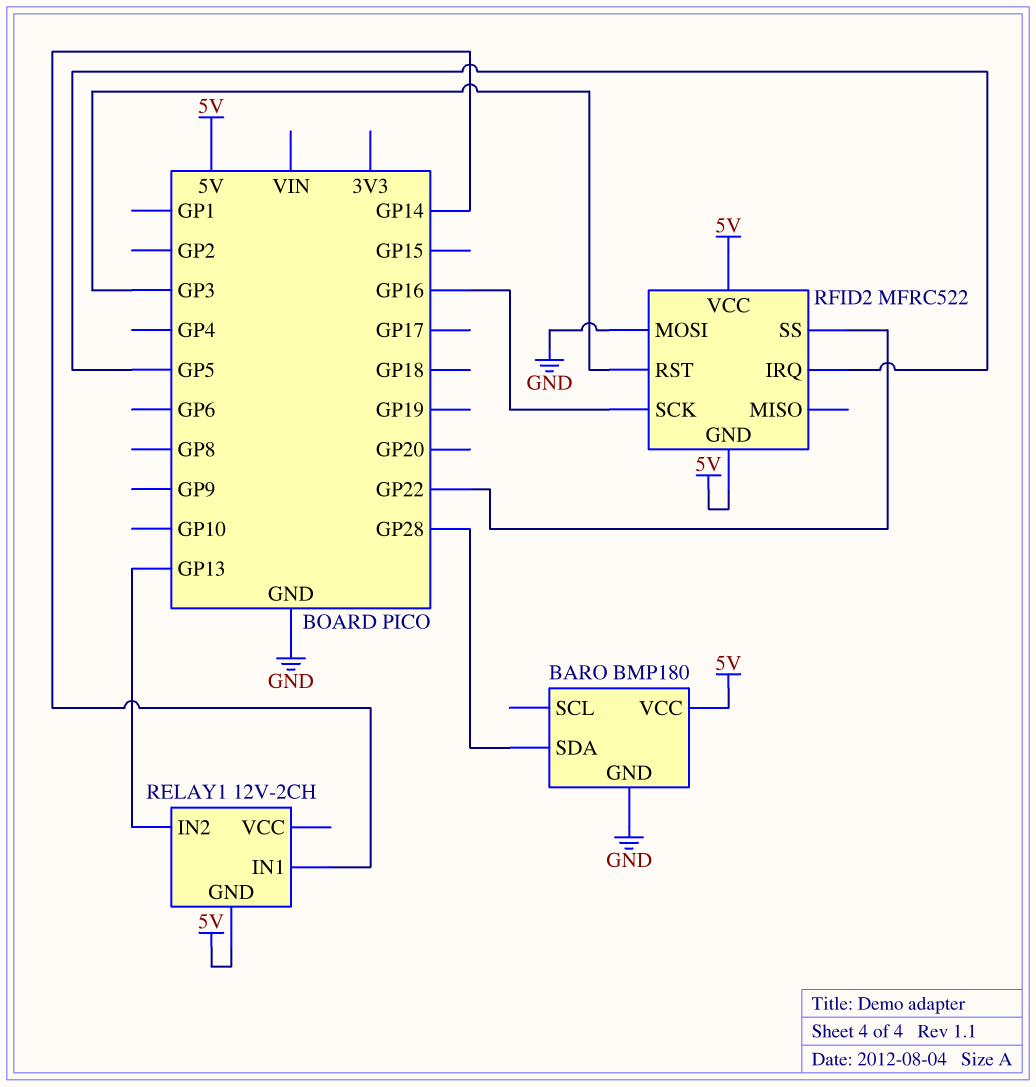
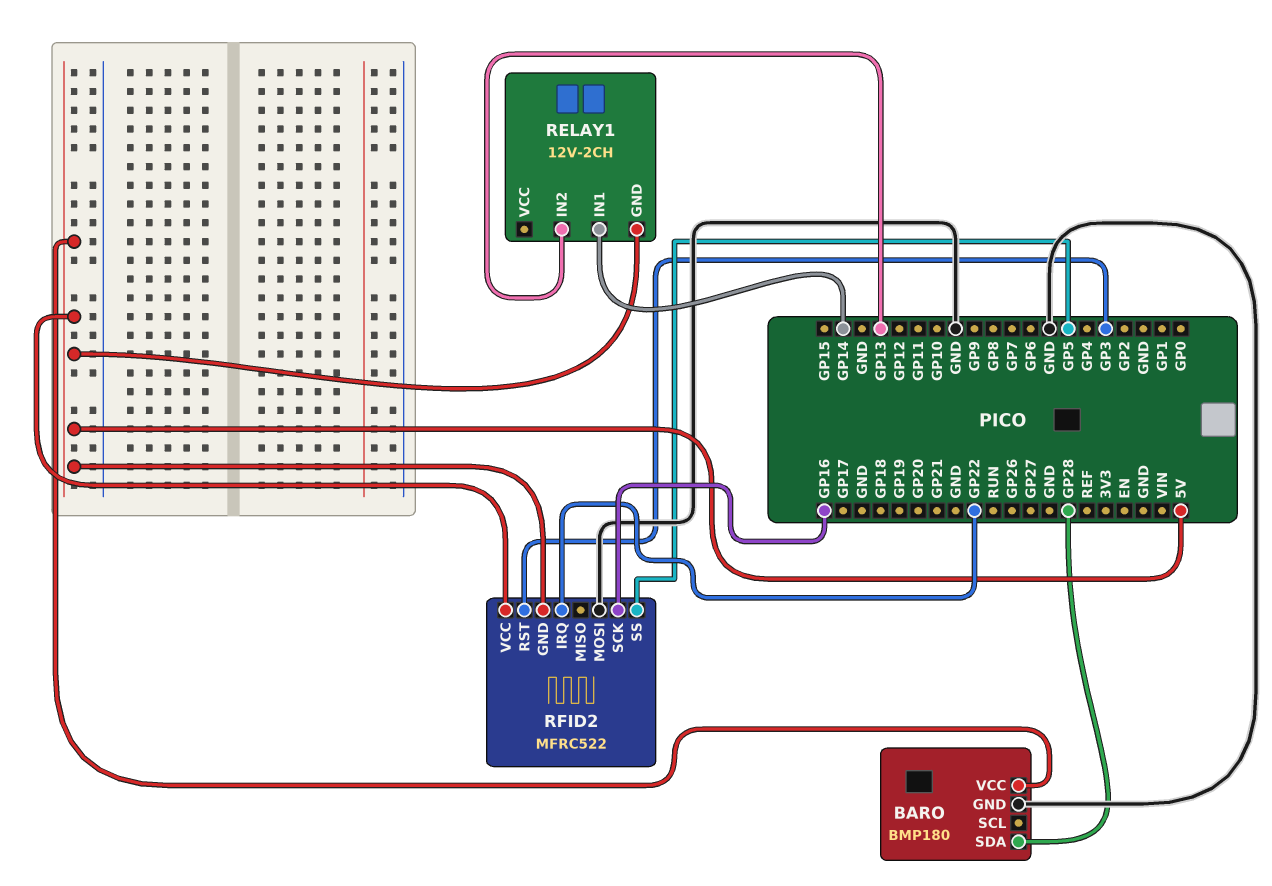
RFID2 pin IRQ: GP5 -> GP22
RFID2 pin SS: GP22 -> GP5

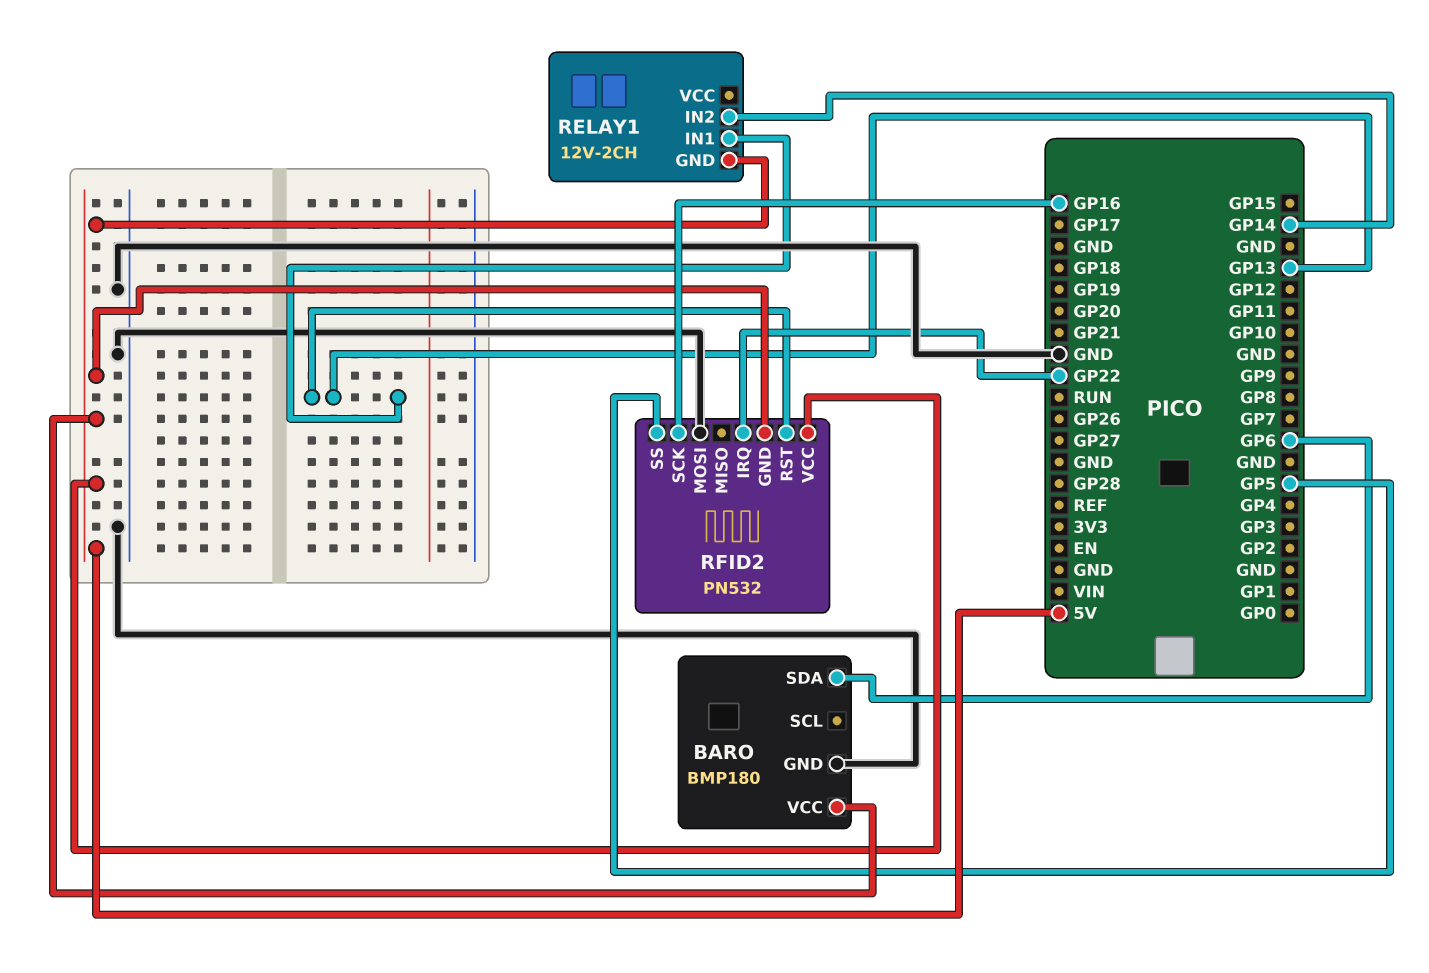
BARO pin SDA: GP28 -> GP6
RELAY1 pin IN1: GP14 -> GP13
RELAY1 pin IN2: GP13 -> GP14
RFID2: MFRC522 -> PN532
RFID2 pin RST: GP3 -> GP13

